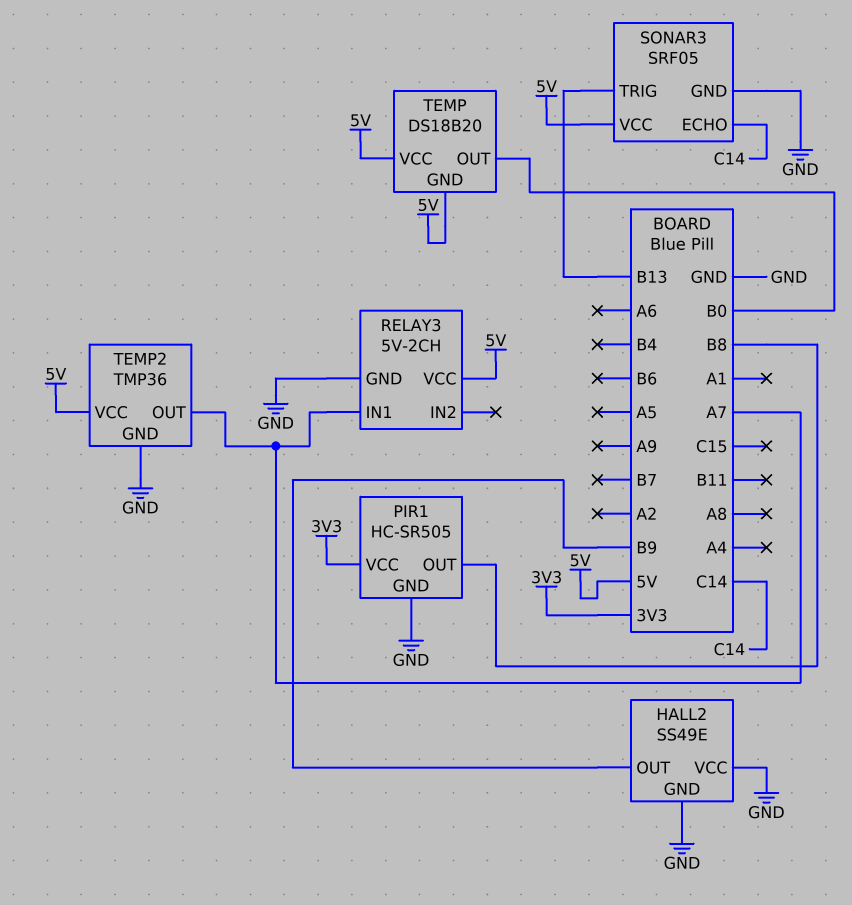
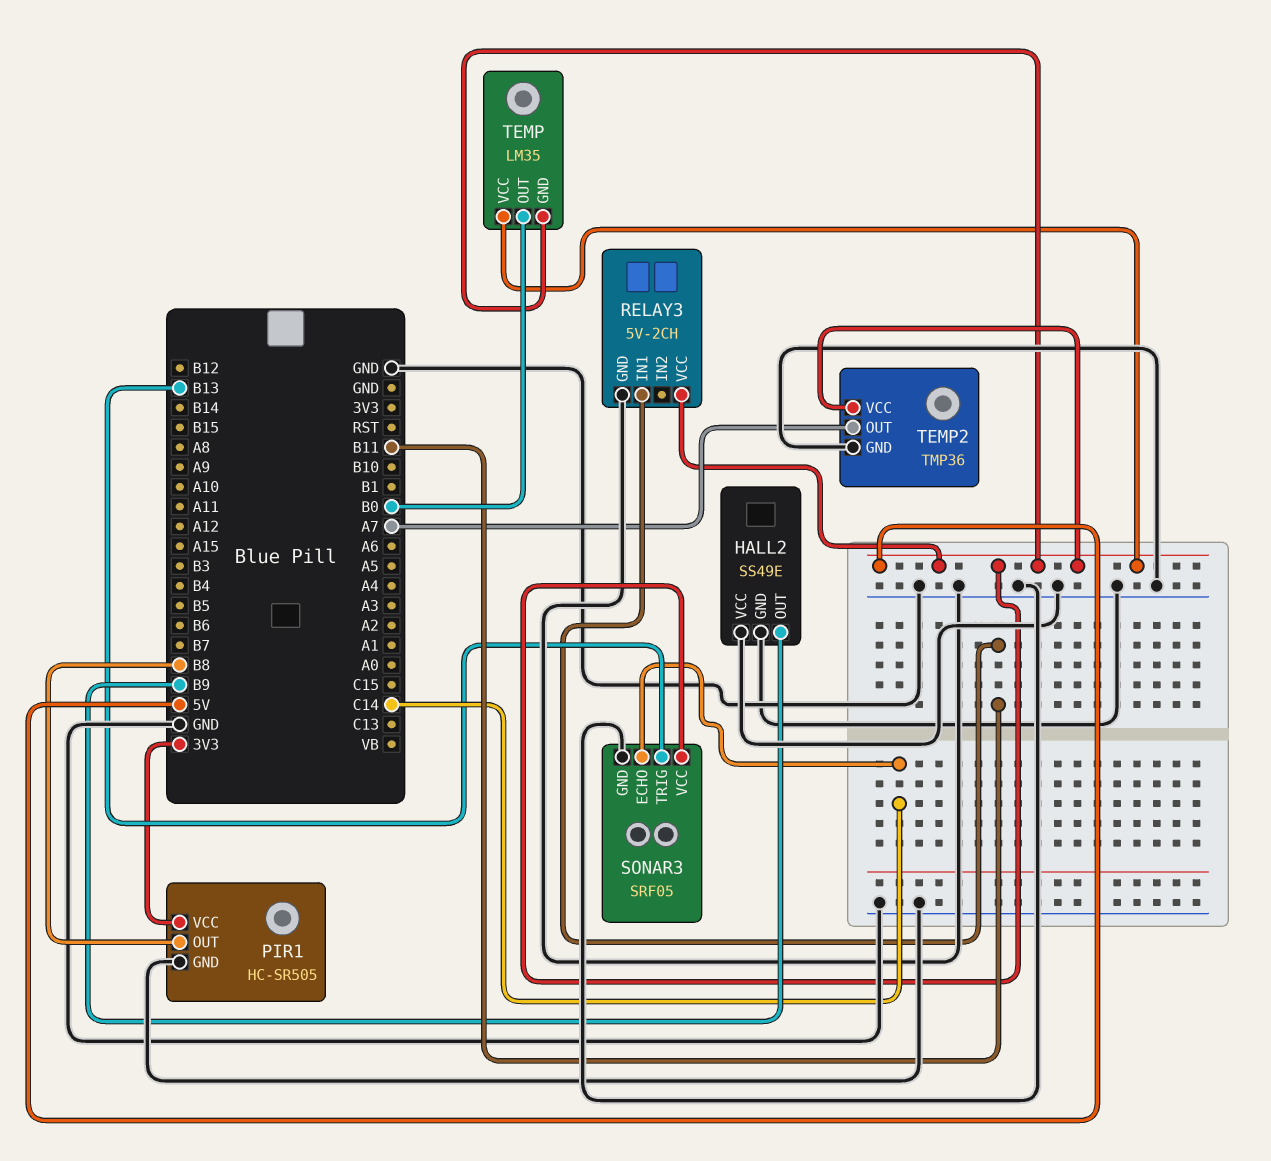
RELAY3 pin IN1: A7 -> B11
TEMP: DS18B20 -> LM35

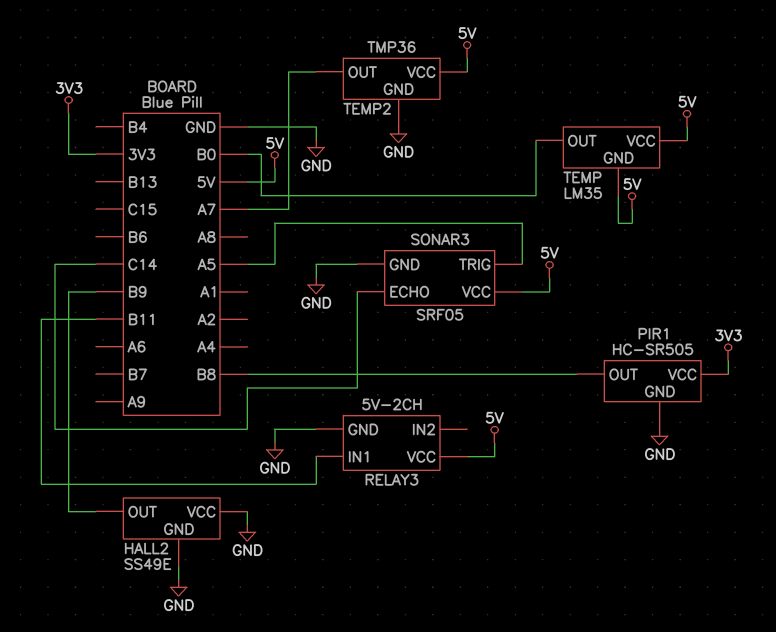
SONAR3 pin TRIG: B13 -> A5

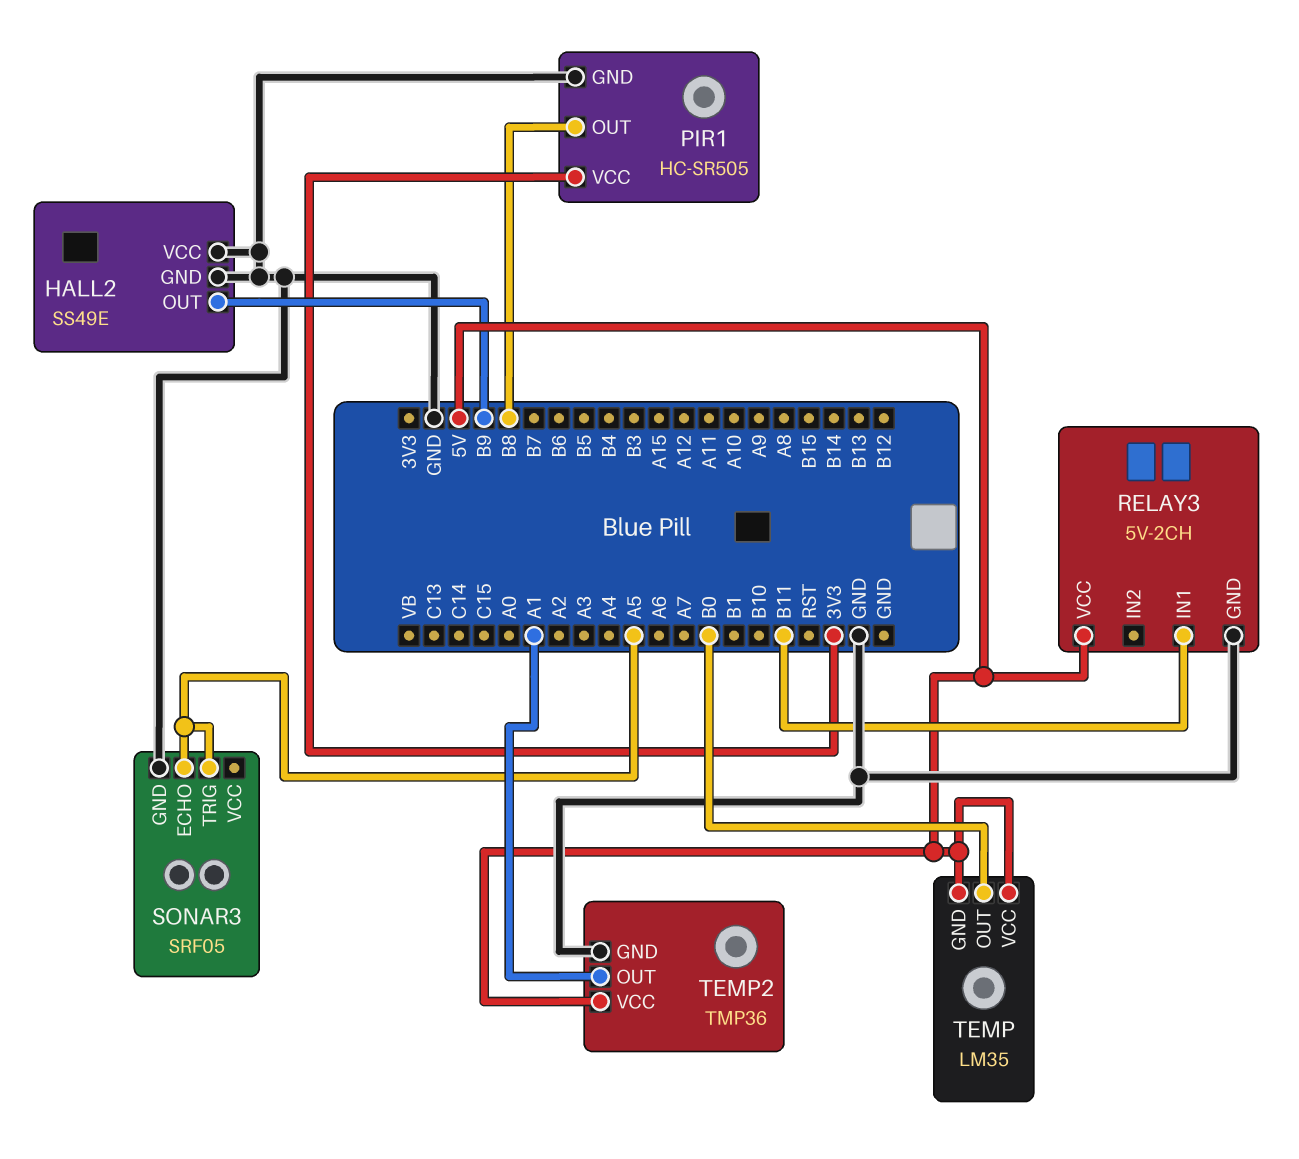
SONAR3 pin ECHO: C14 -> A5
SONAR3 pin VCC: 5V -> none
TEMP2 pin OUT: A7 -> A1

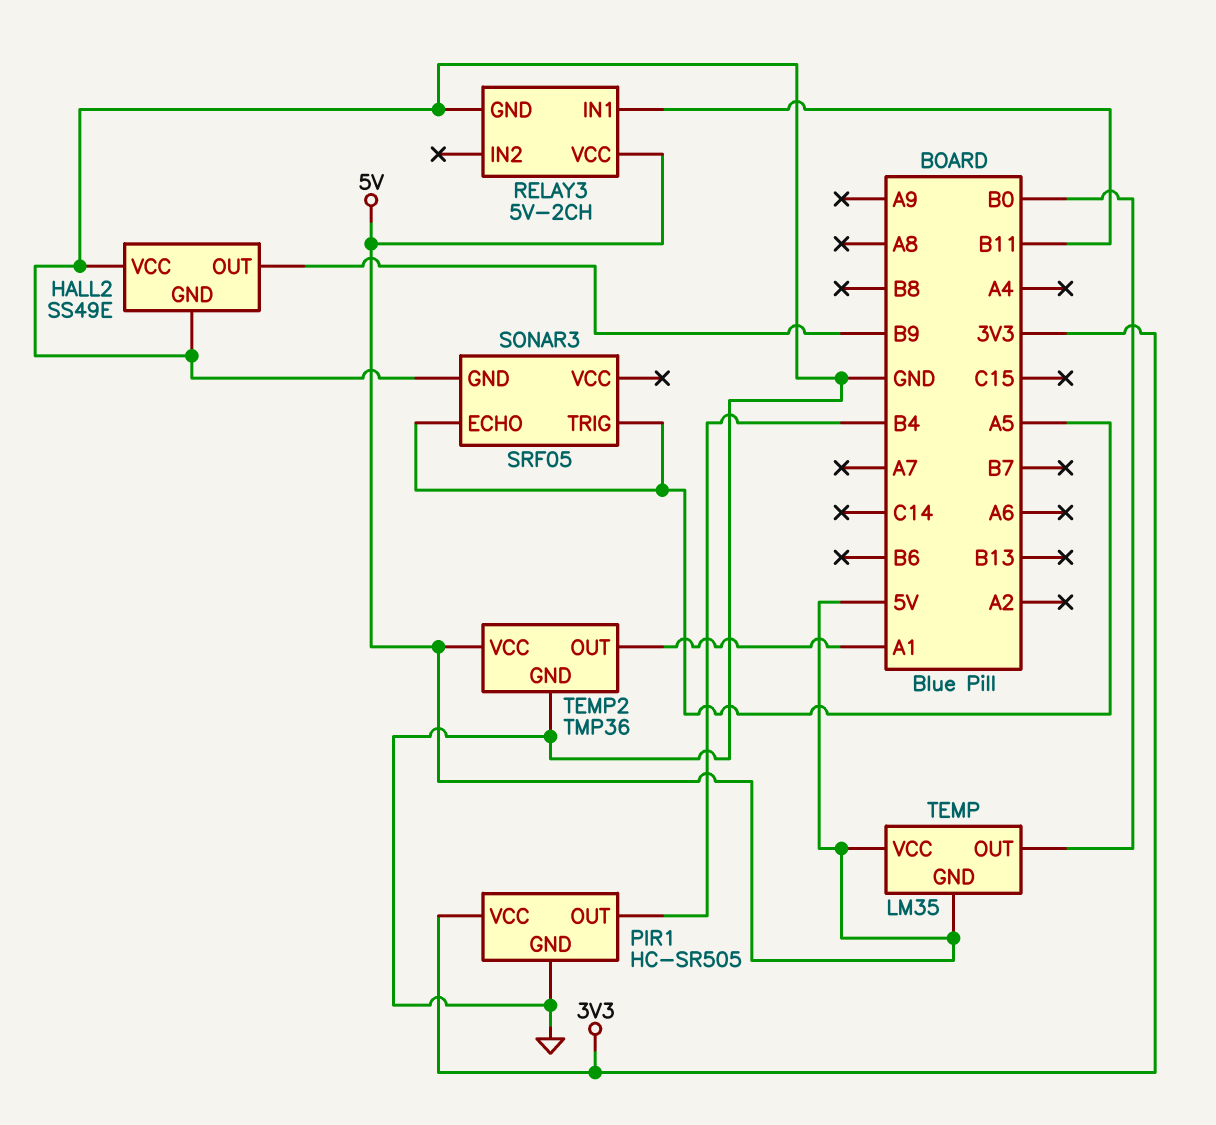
PIR1 pin OUT: B8 -> B4

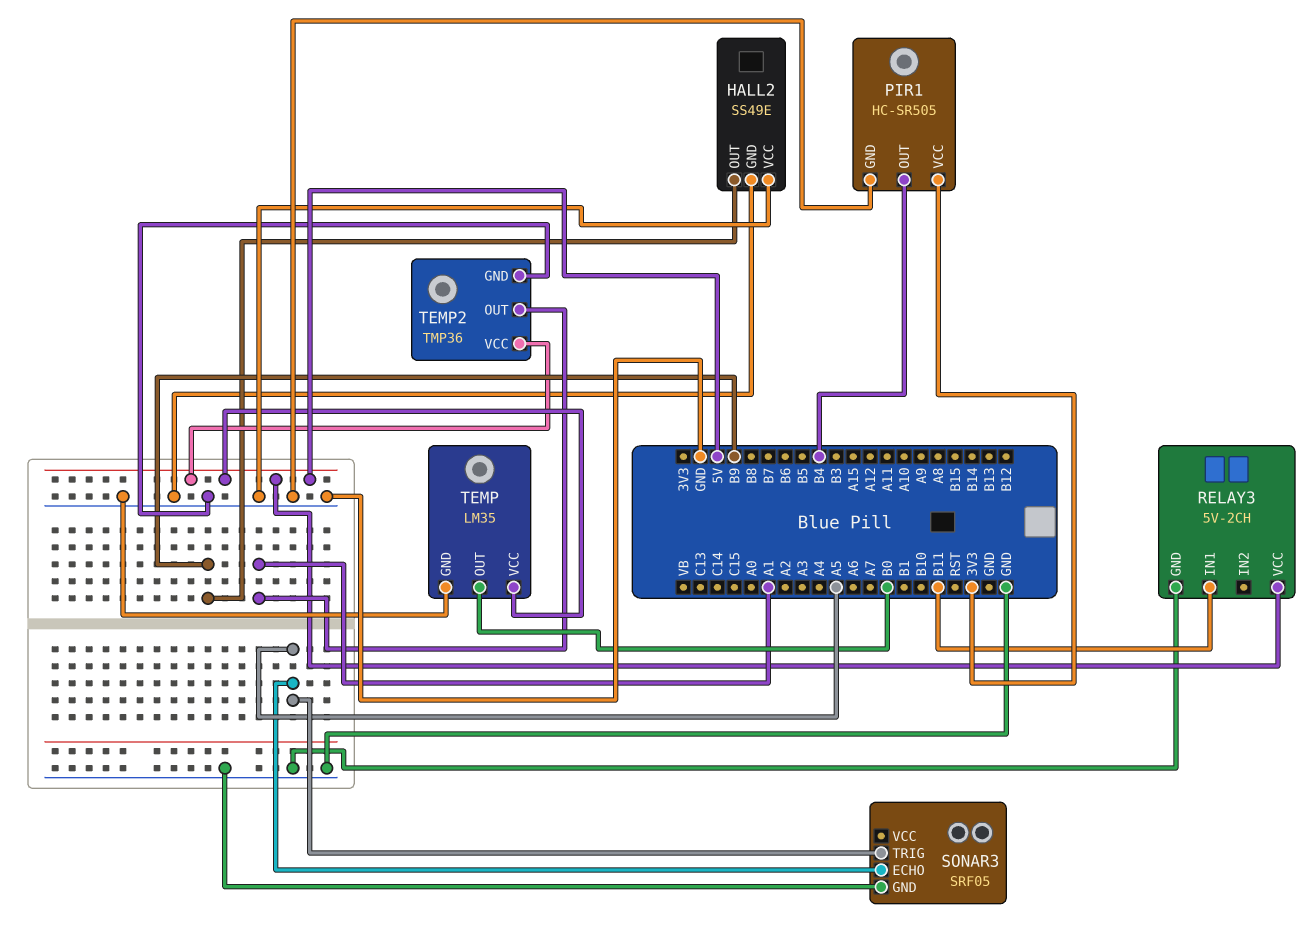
TEMP pin GND: 5V -> GND

